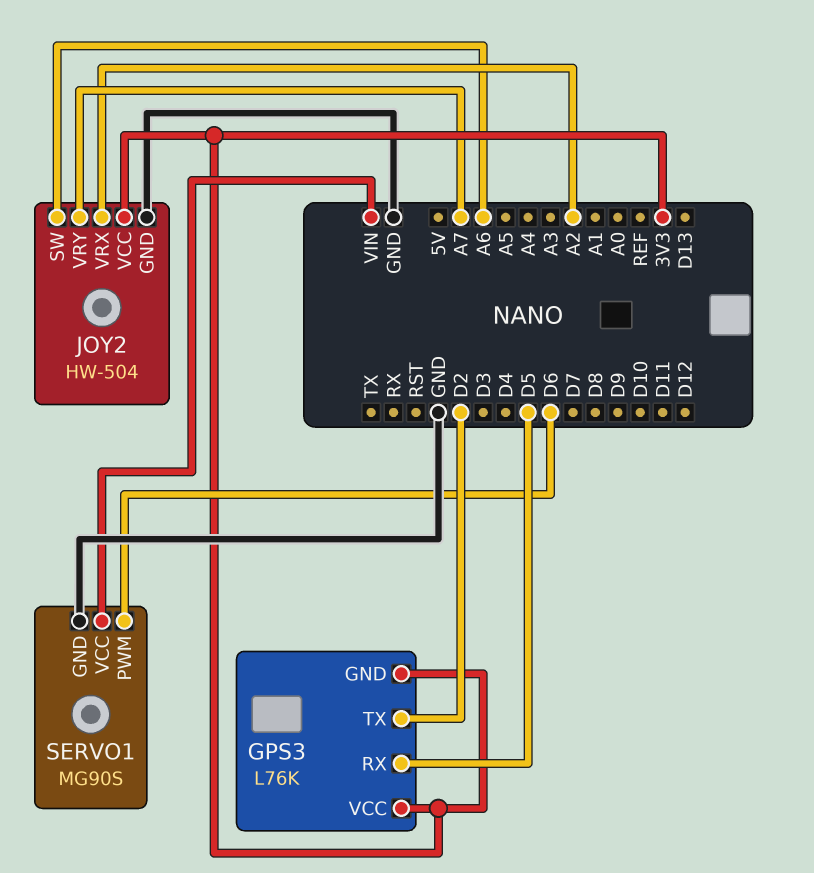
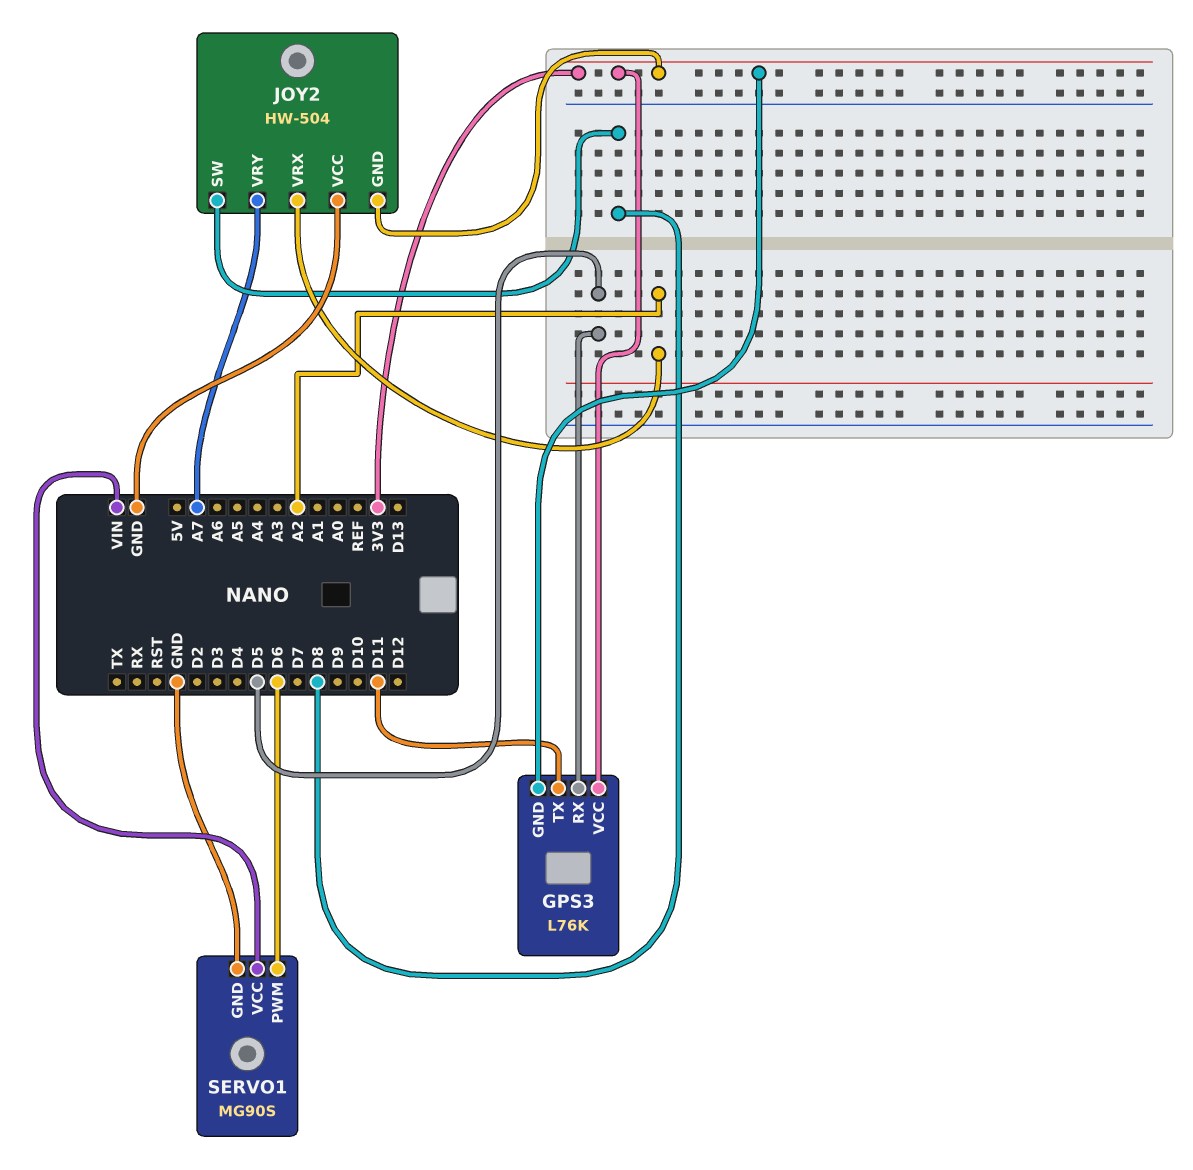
GPS3 pin TX: D2 -> D11
JOY2 pin GND: GND -> 3V3
JOY2 pin SW: A6 -> D8
JOY2 pin VCC: 3V3 -> GND

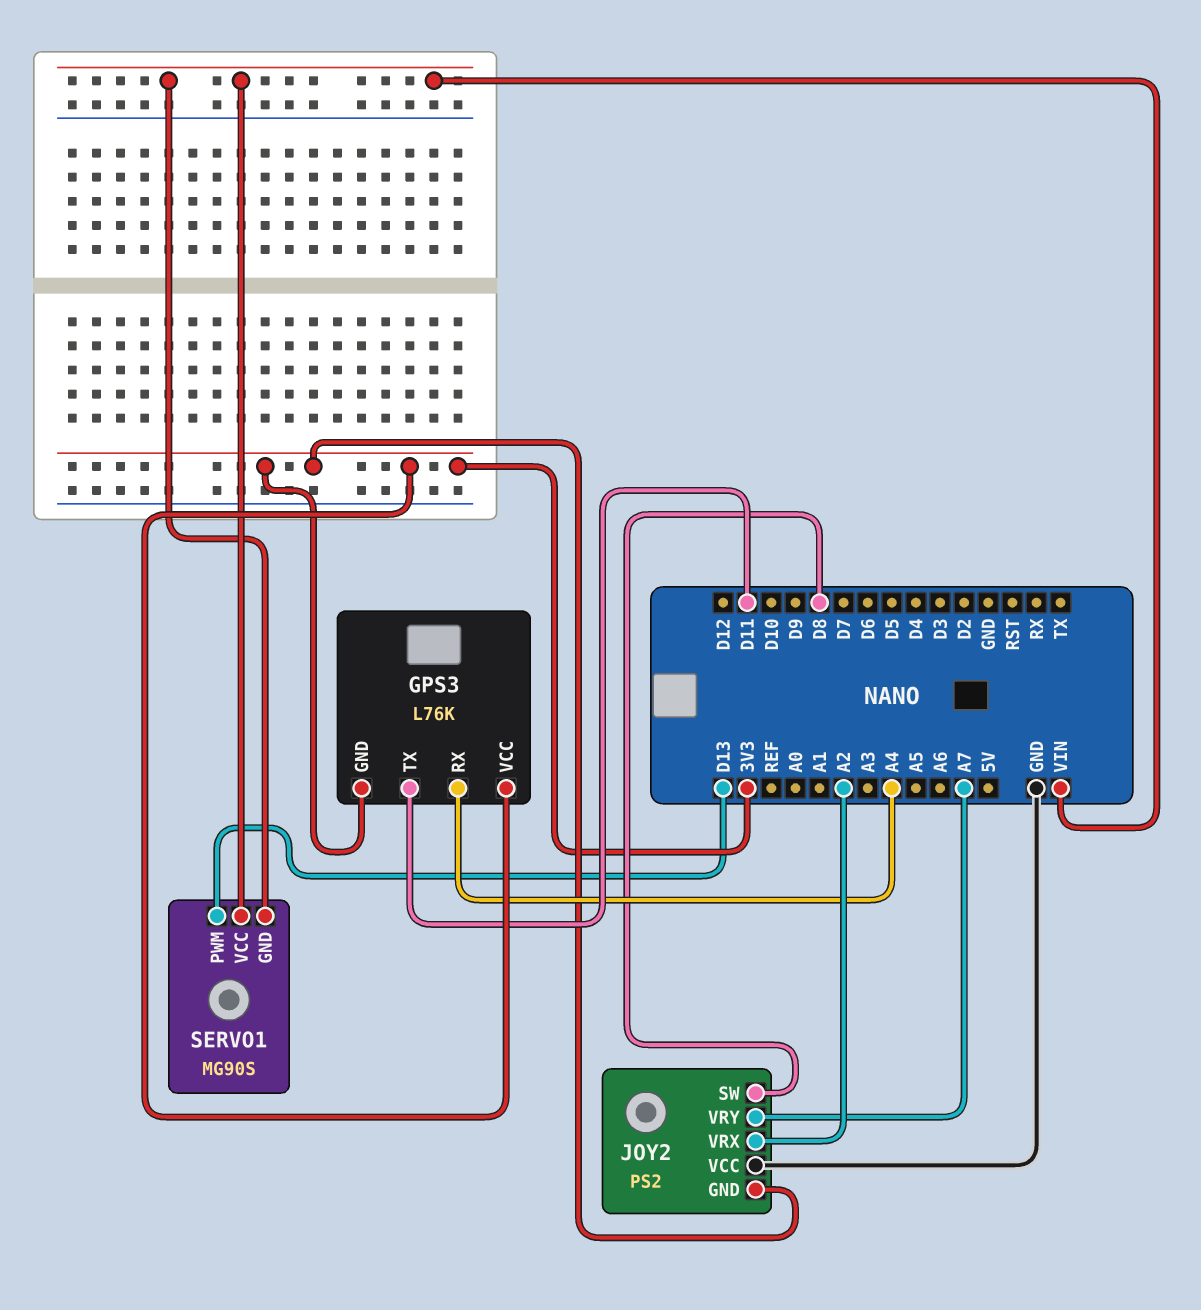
GPS3 pin RX: D5 -> A4
JOY2: HW-504 -> PS2
SERVO1 pin GND: GND -> VIN
SERVO1 pin PWM: D6 -> D13

